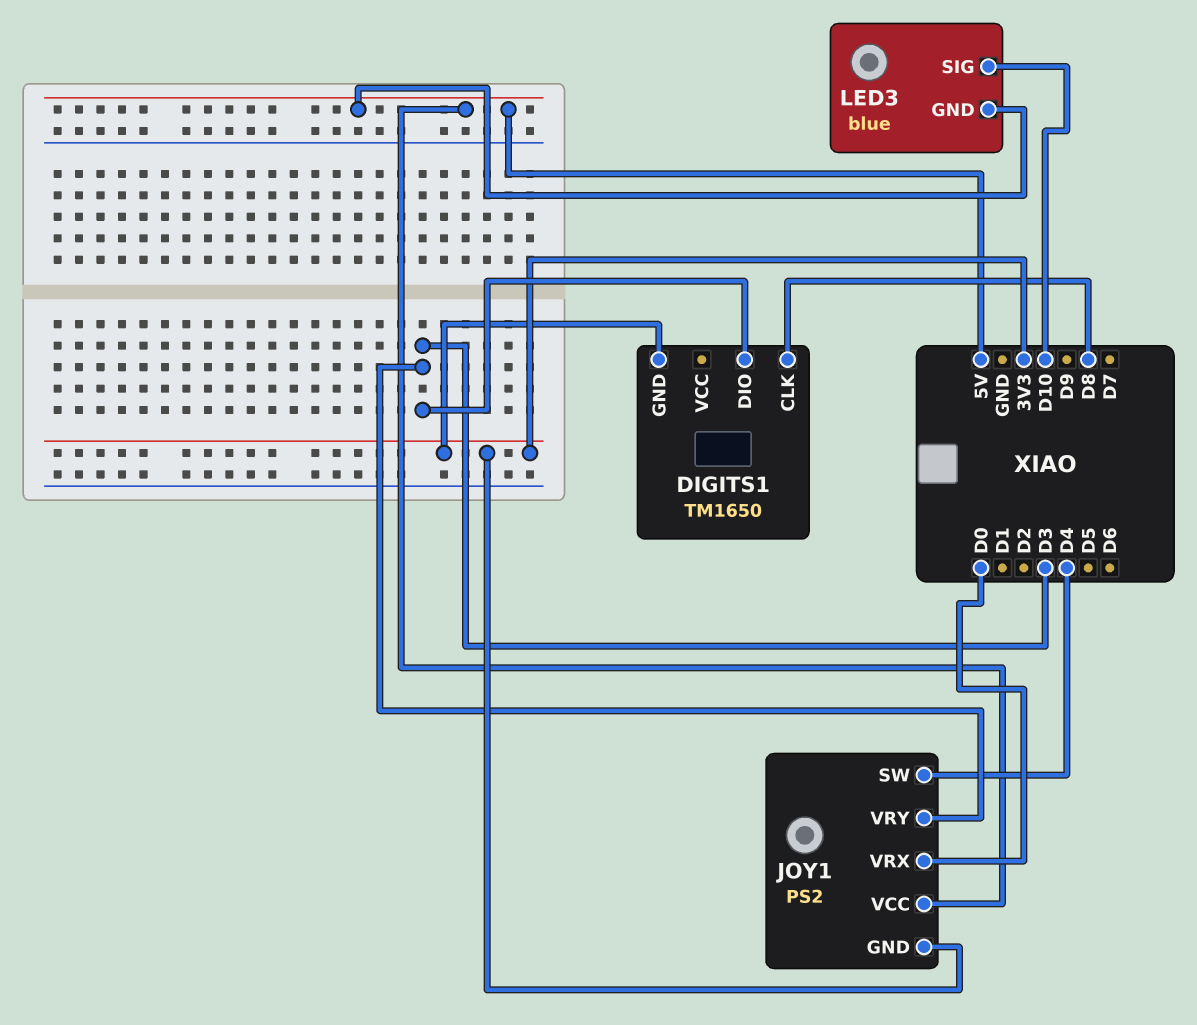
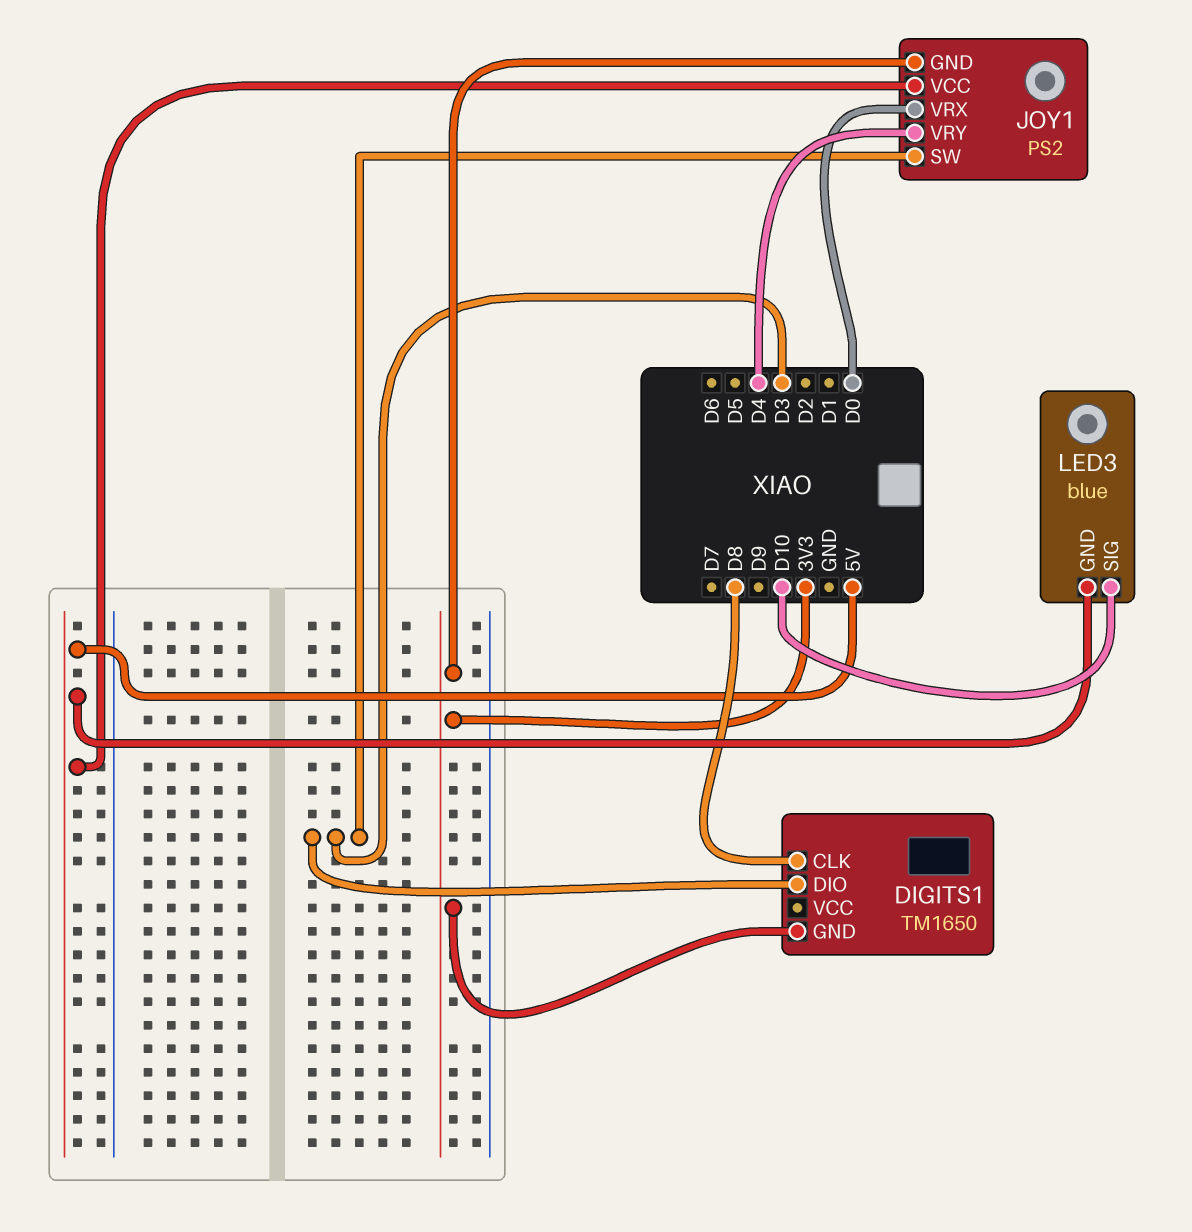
JOY1 pin SW: D4 -> D3
JOY1 pin VRY: D3 -> D4

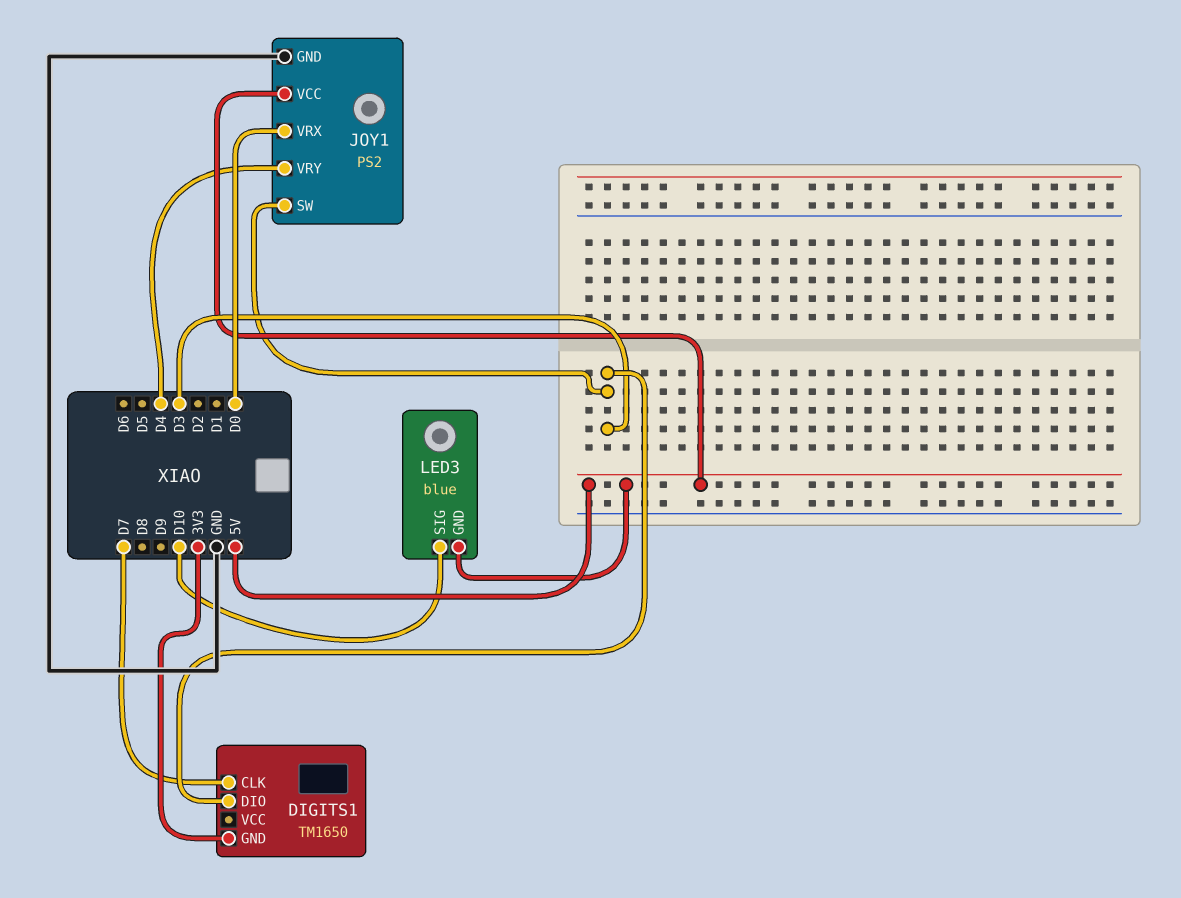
DIGITS1 pin CLK: D8 -> D7
JOY1 pin GND: 3V3 -> GND

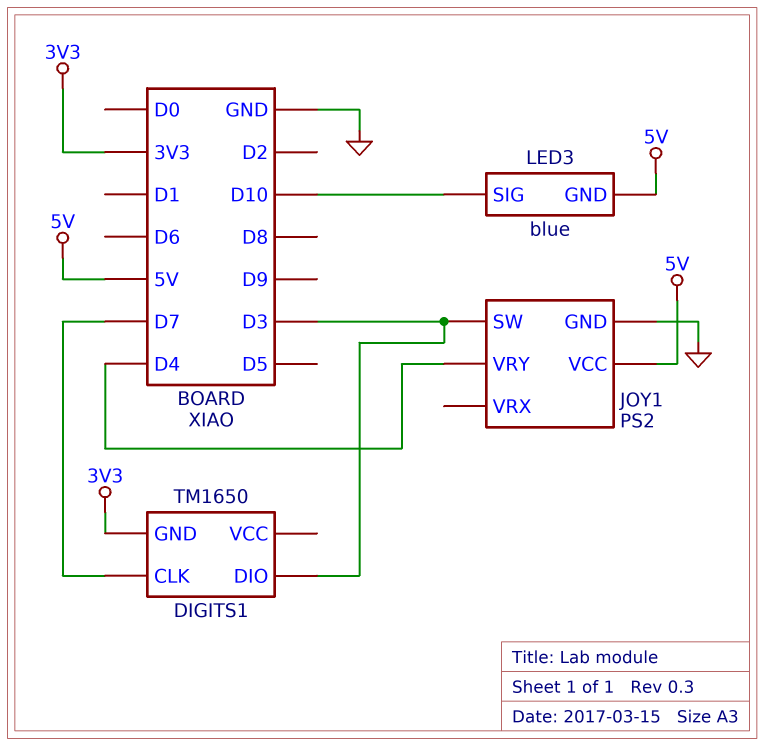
JOY1 pin VRX: D0 -> none

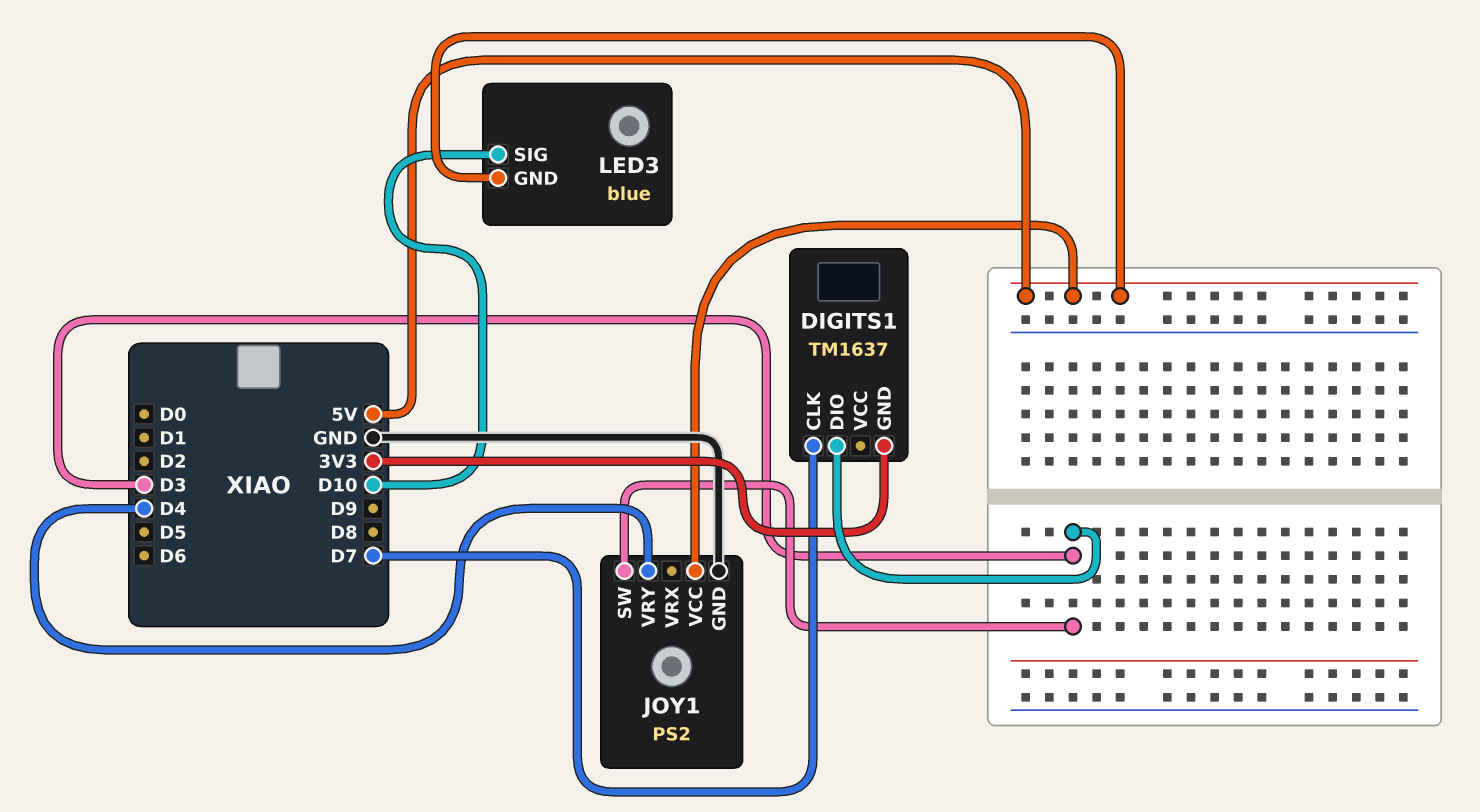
DIGITS1: TM1650 -> TM1637

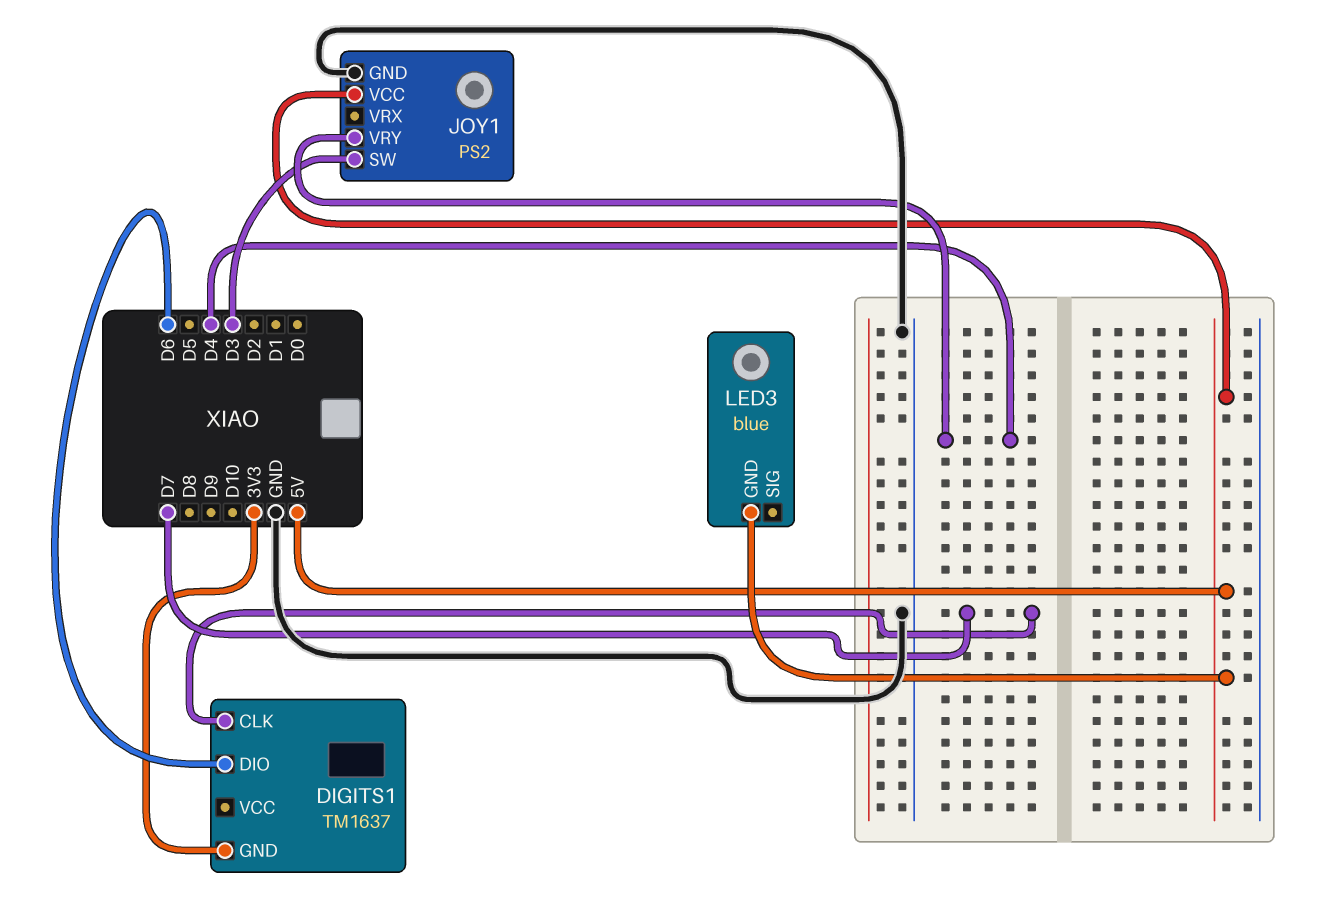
DIGITS1 pin DIO: D3 -> D6
LED3 pin SIG: D10 -> none

